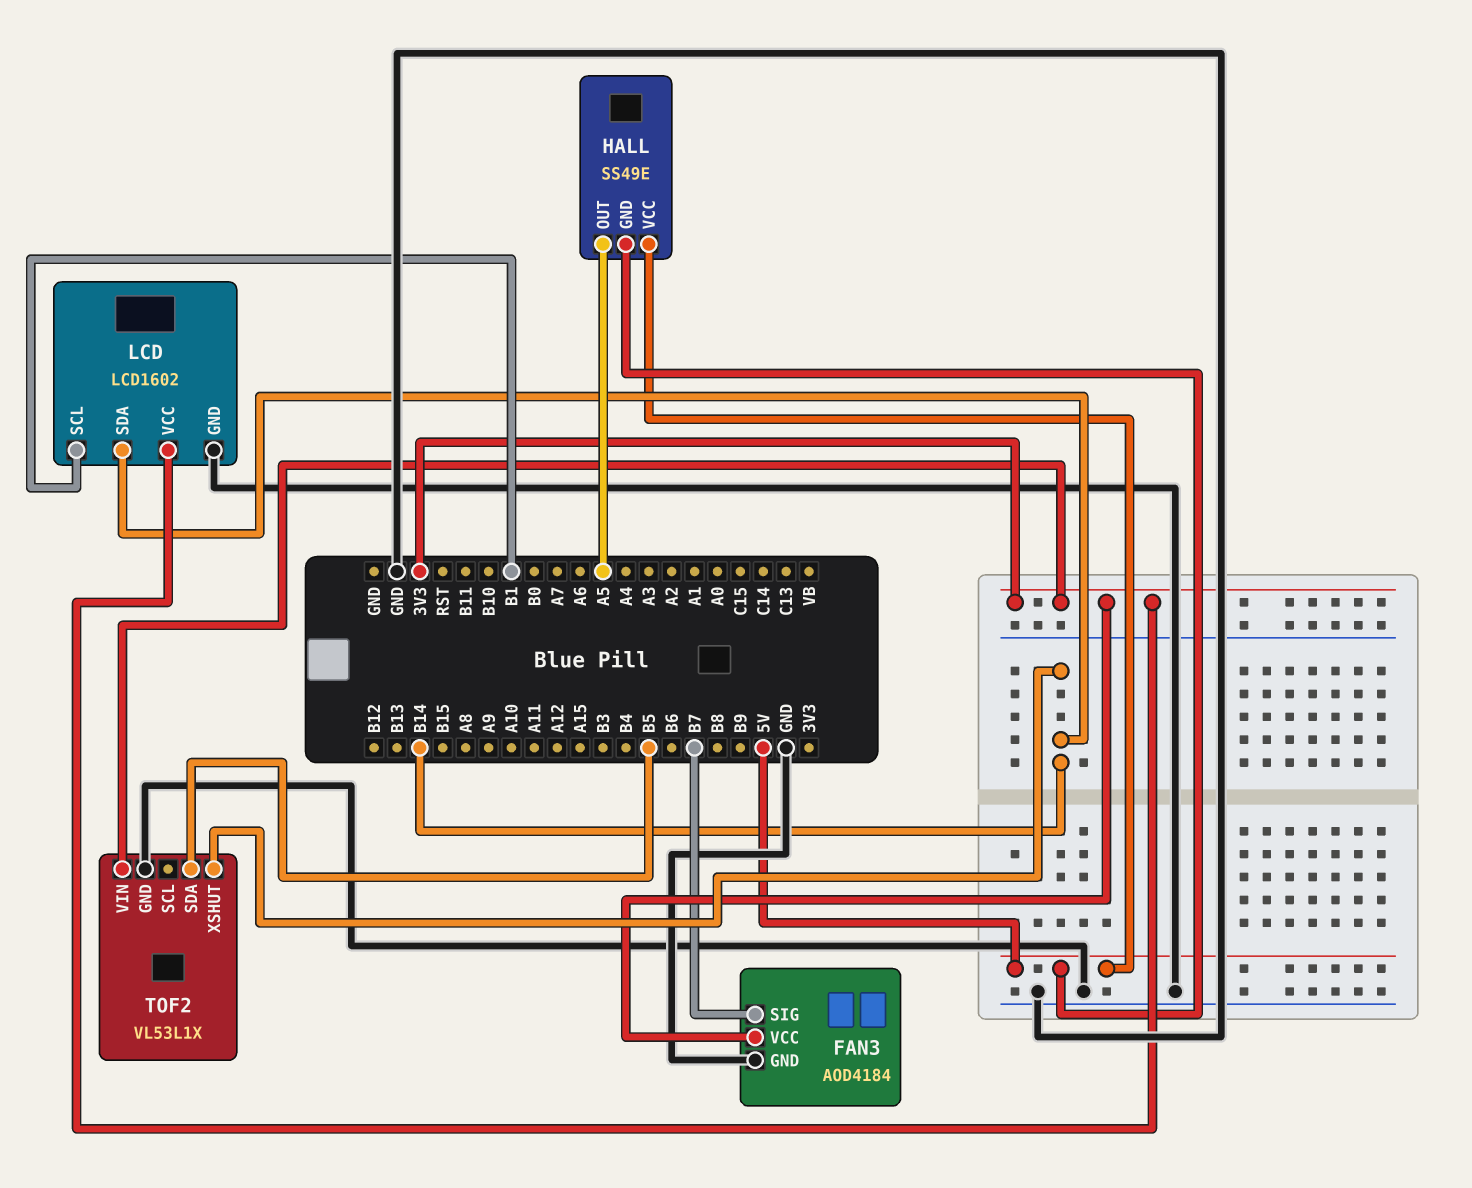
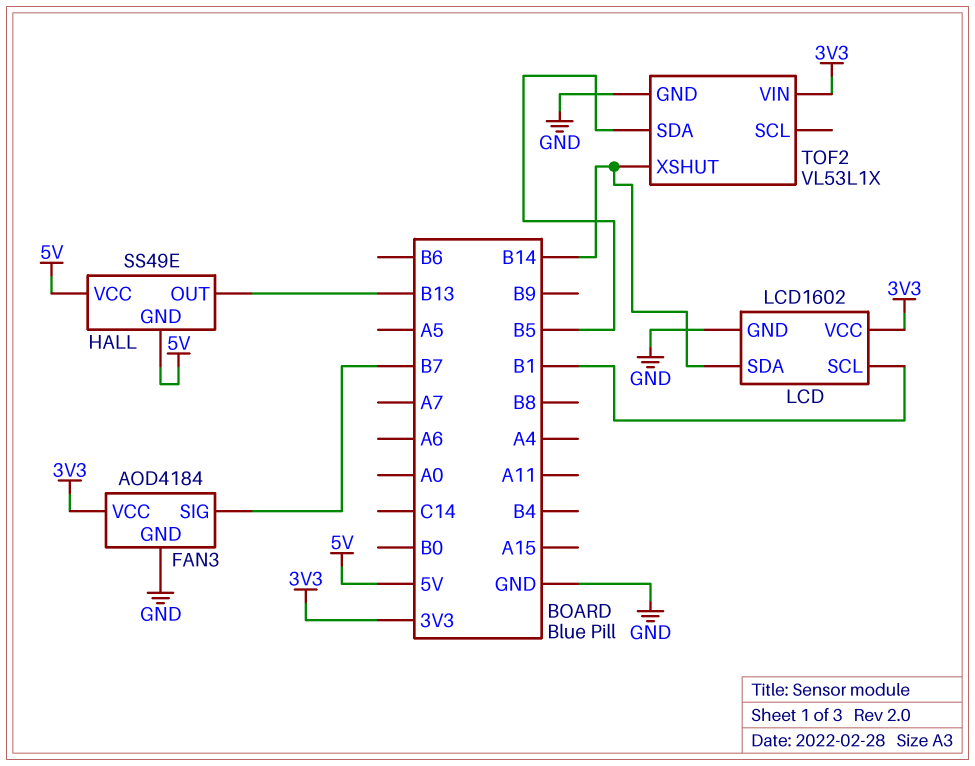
HALL pin OUT: A5 -> B13

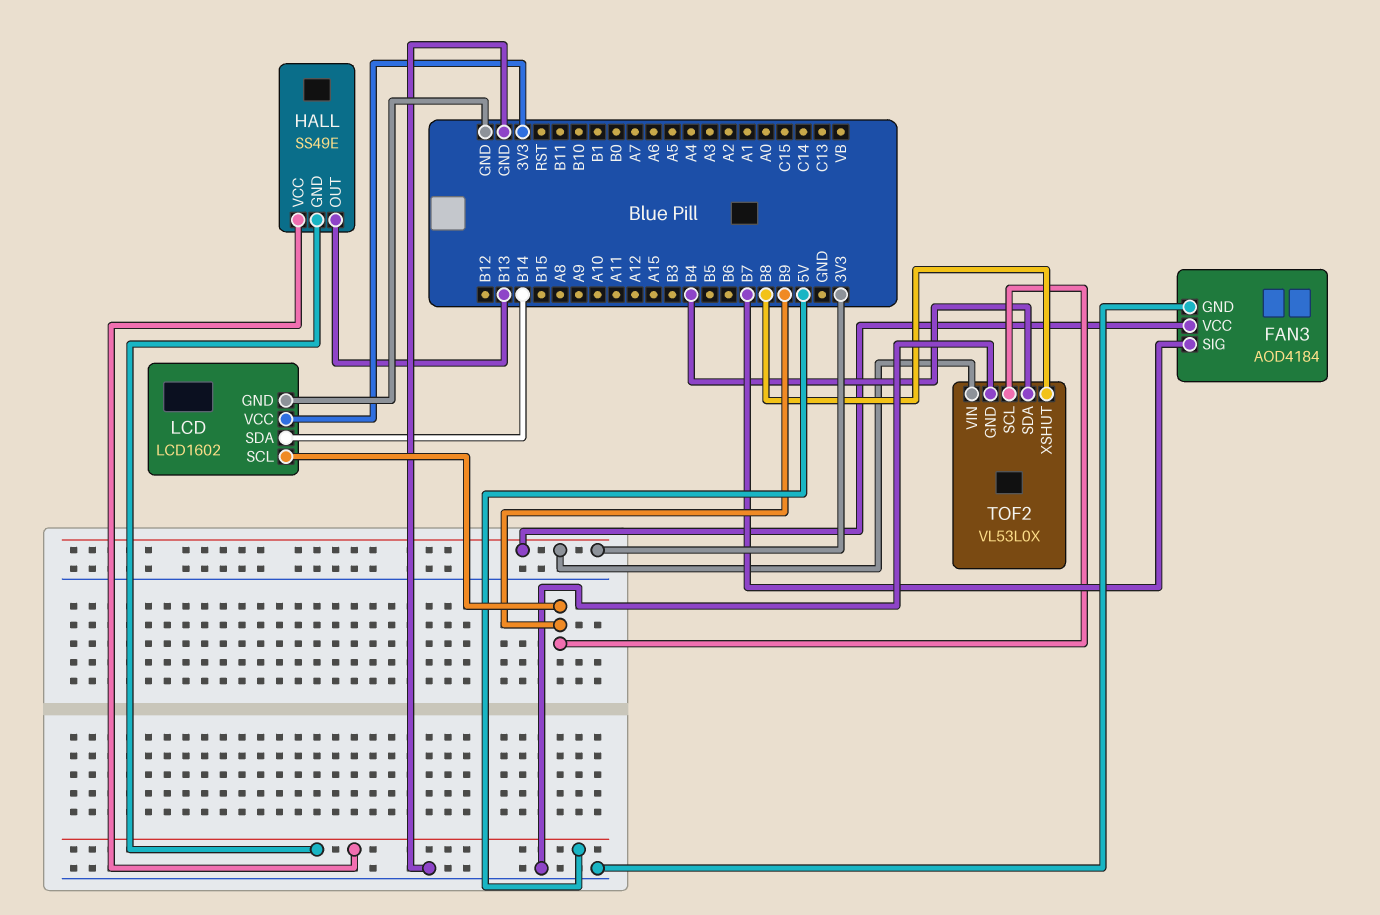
LCD pin SCL: B1 -> B9
TOF2: VL53L1X -> VL53L0X
TOF2 pin SCL: none -> B9
TOF2 pin SDA: B5 -> B4
TOF2 pin XSHUT: B14 -> B8

